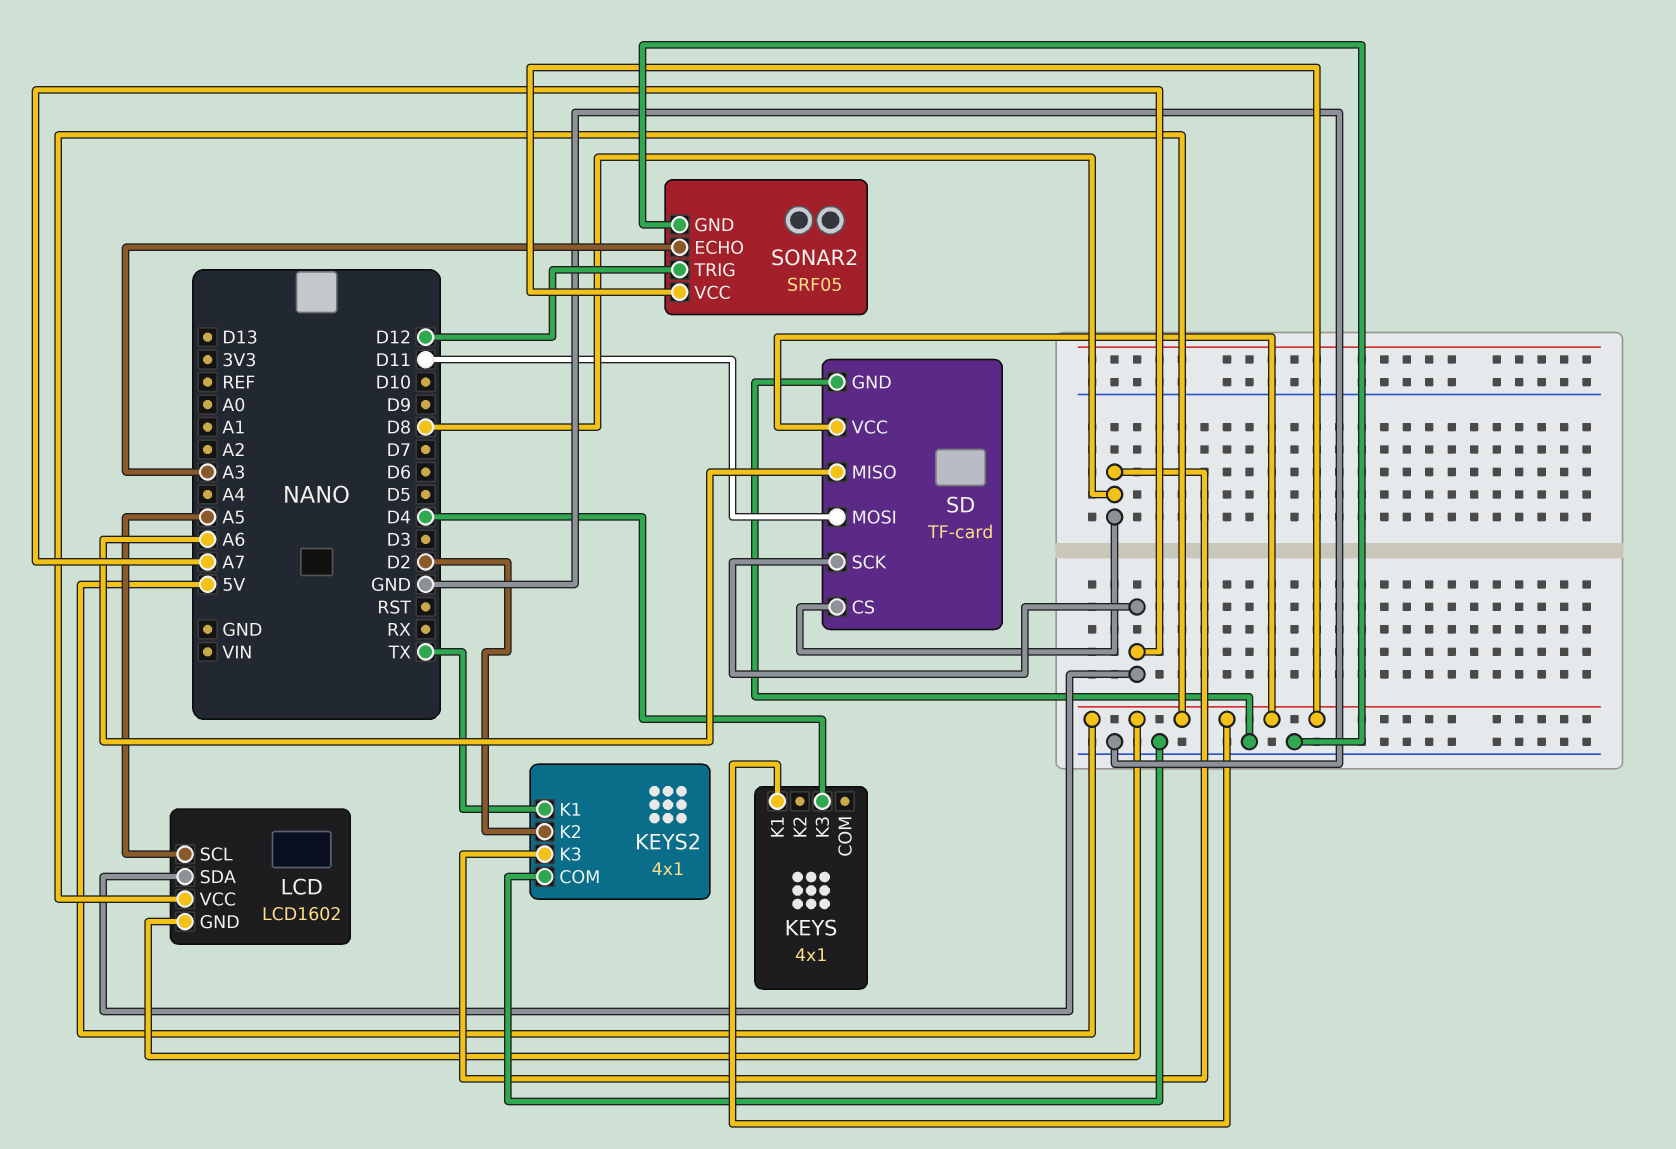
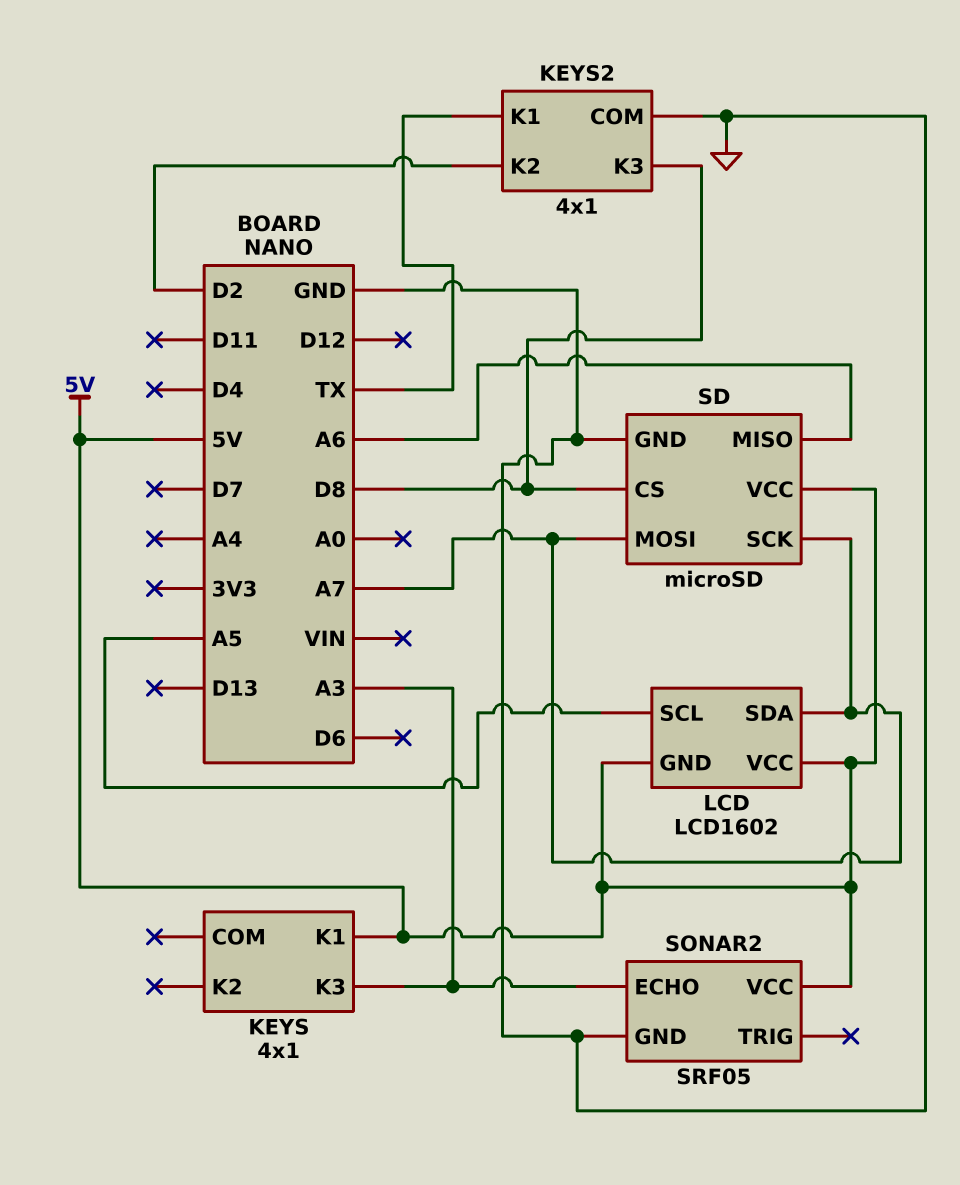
KEYS pin K3: D4 -> A3
SD: TF-card -> microSD
SD pin MOSI: D11 -> A7
SONAR2 pin TRIG: D12 -> none

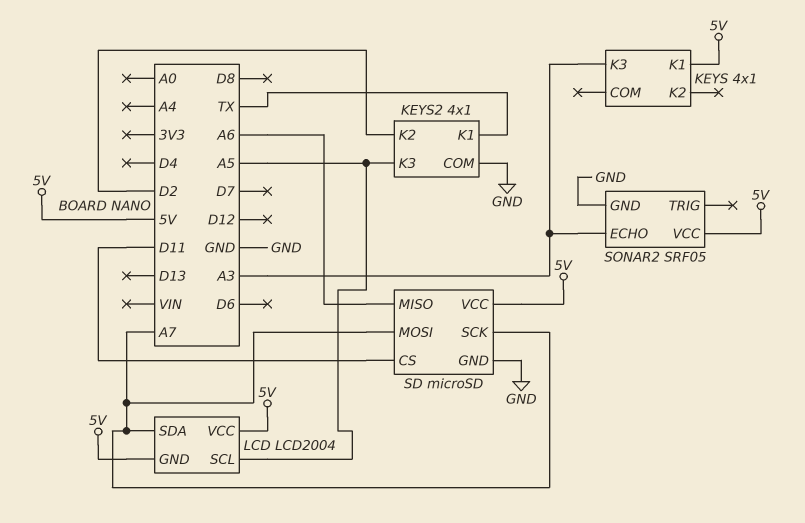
KEYS2 pin K3: D8 -> A5
LCD: LCD1602 -> LCD2004
SD pin CS: D8 -> D11

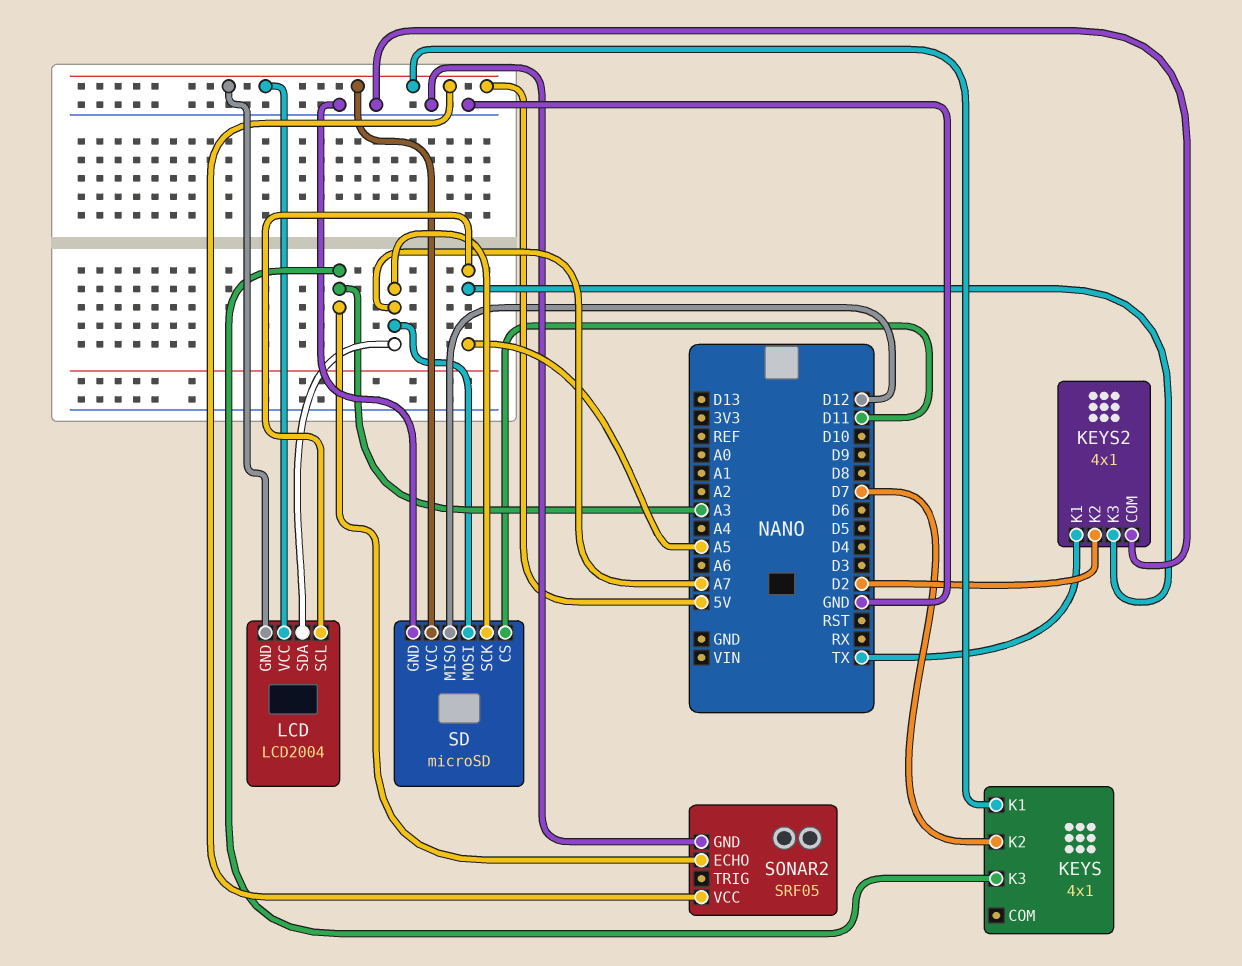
KEYS pin K2: none -> D7
SD pin MISO: A6 -> D12

